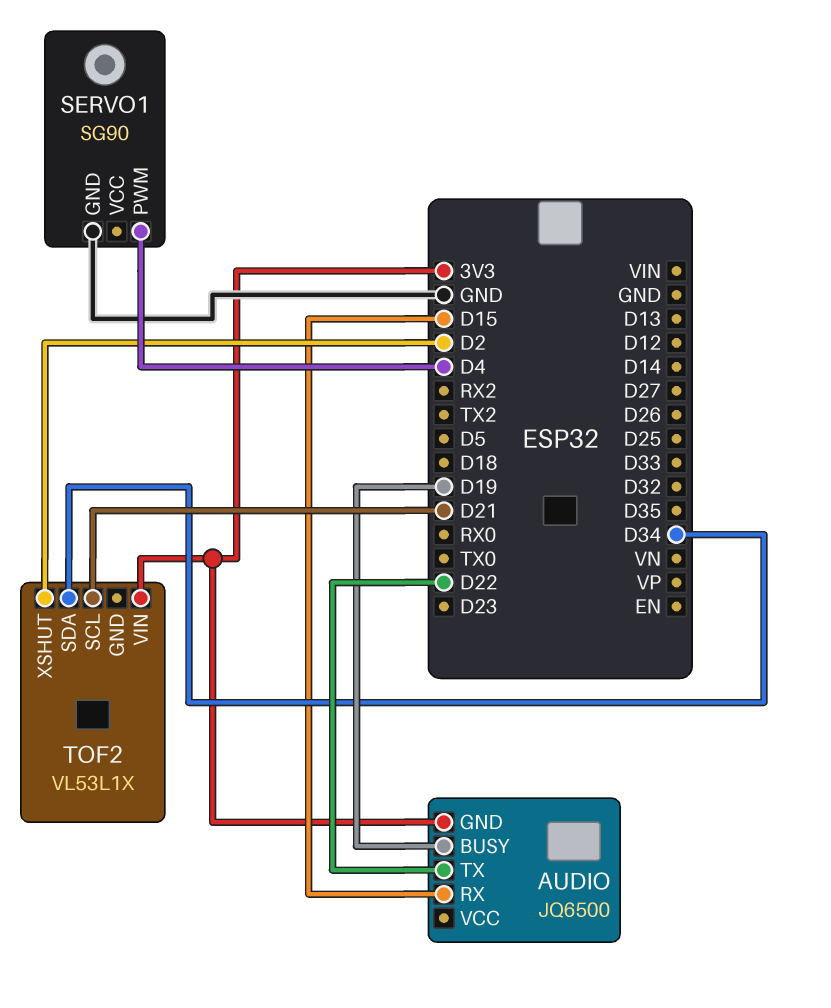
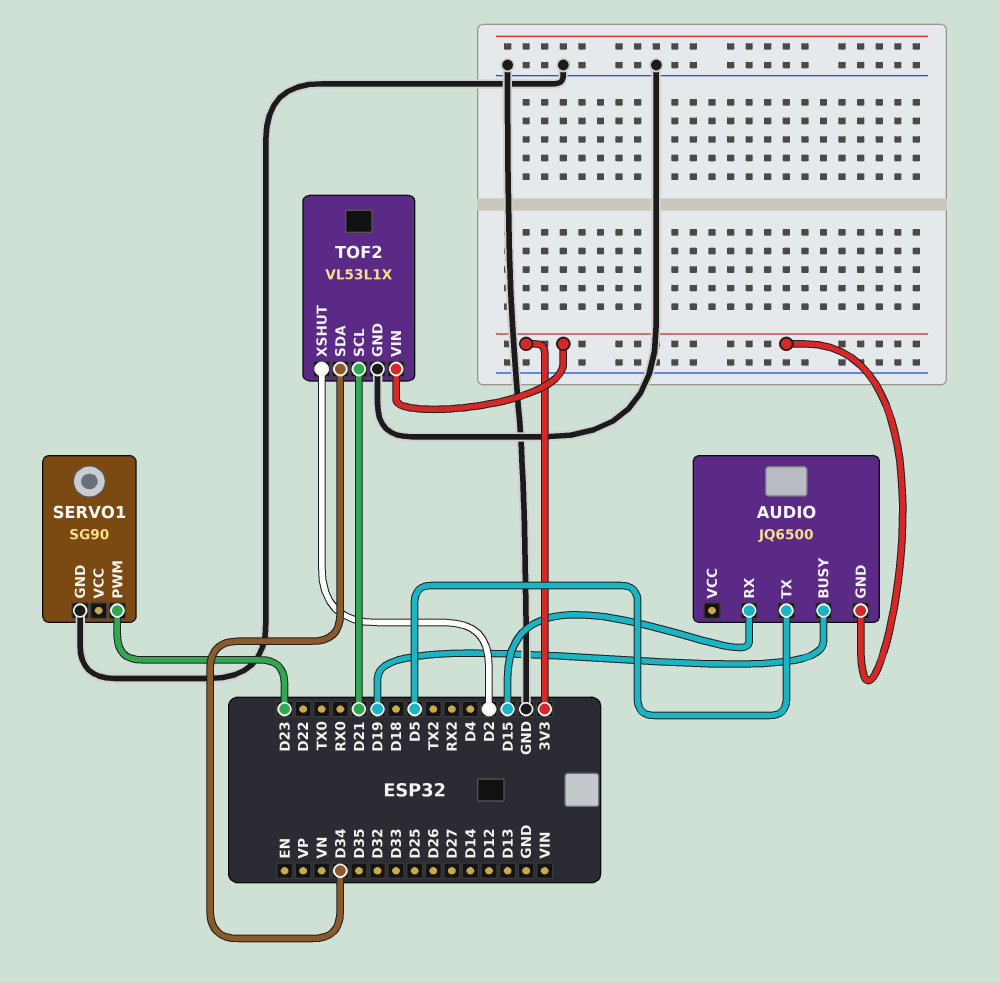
AUDIO pin TX: D22 -> D5
SERVO1 pin PWM: D4 -> D23
TOF2 pin GND: none -> GND

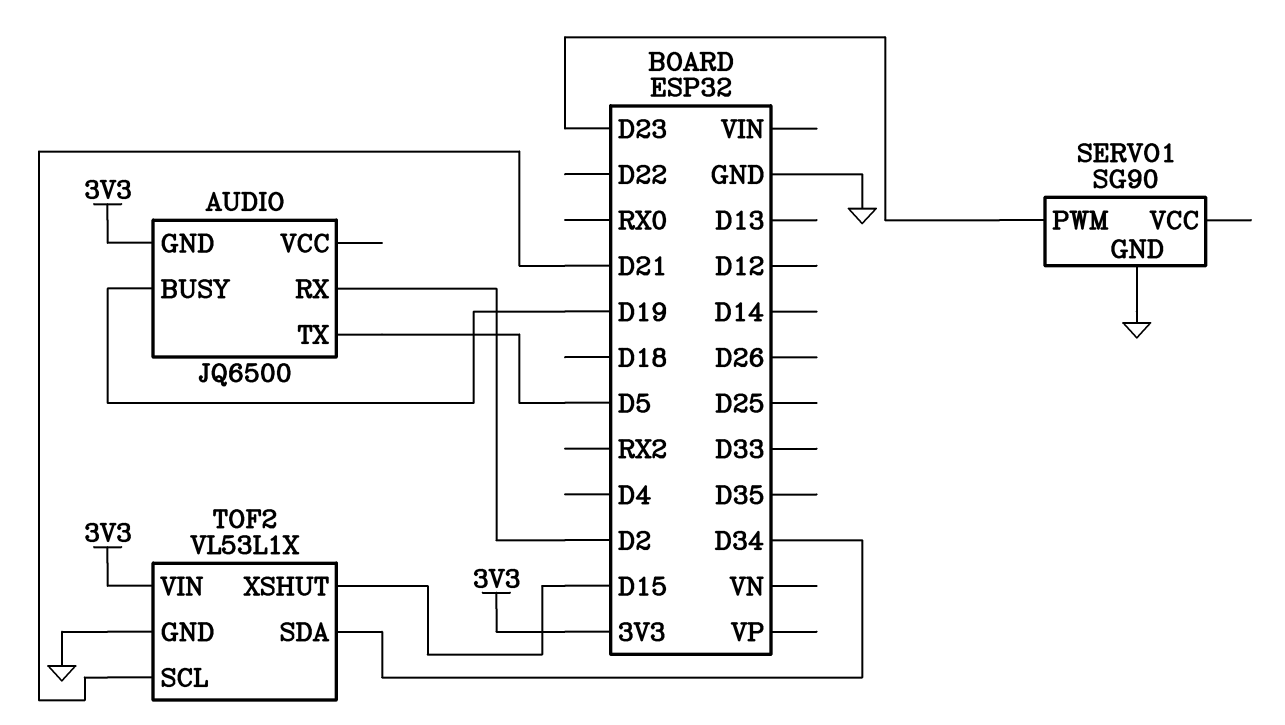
AUDIO pin RX: D15 -> D2
TOF2 pin XSHUT: D2 -> D15

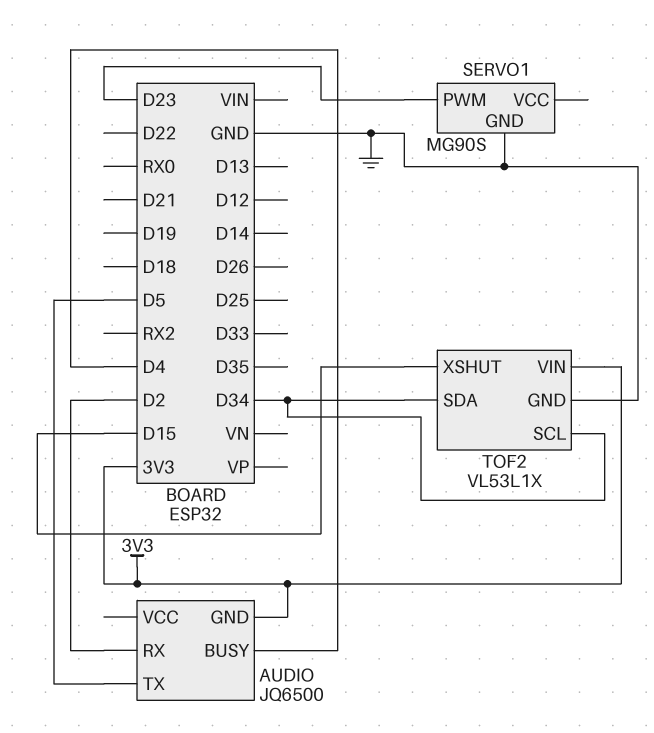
AUDIO pin BUSY: D19 -> D4
SERVO1: SG90 -> MG90S
TOF2 pin SCL: D21 -> D34

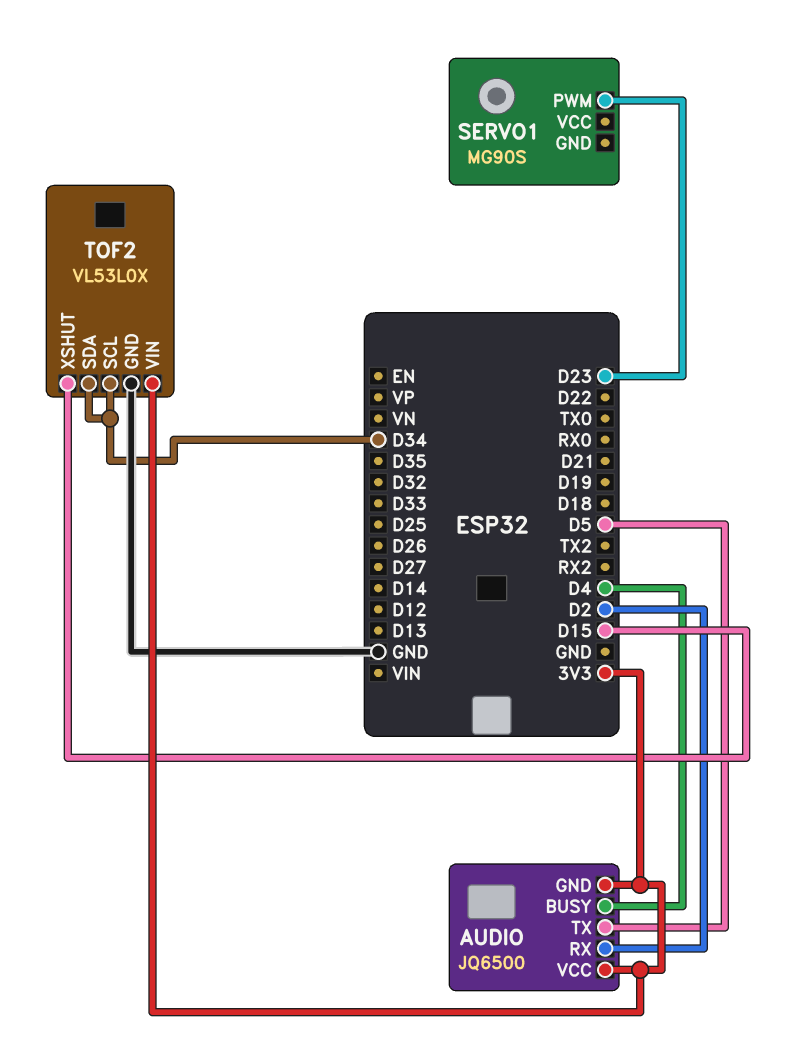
AUDIO pin VCC: none -> 3V3
SERVO1 pin GND: GND -> none
TOF2: VL53L1X -> VL53L0X

